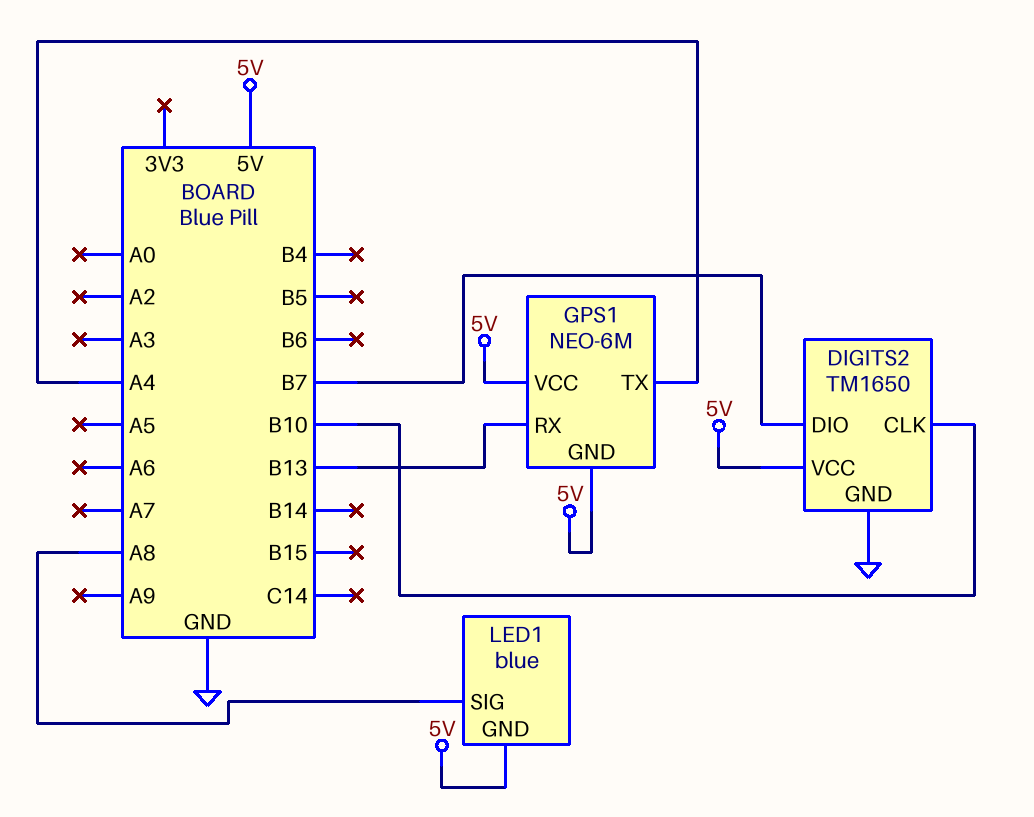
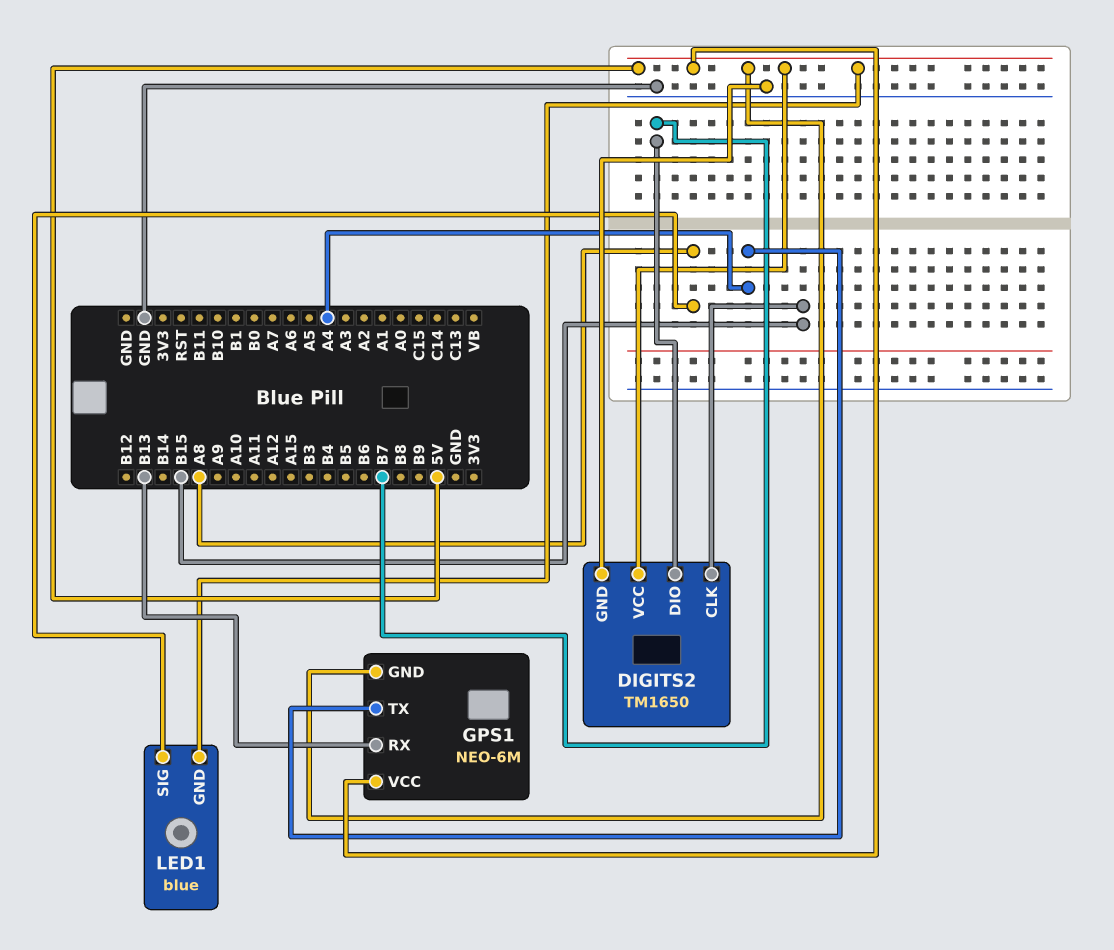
DIGITS2 pin CLK: B10 -> B15

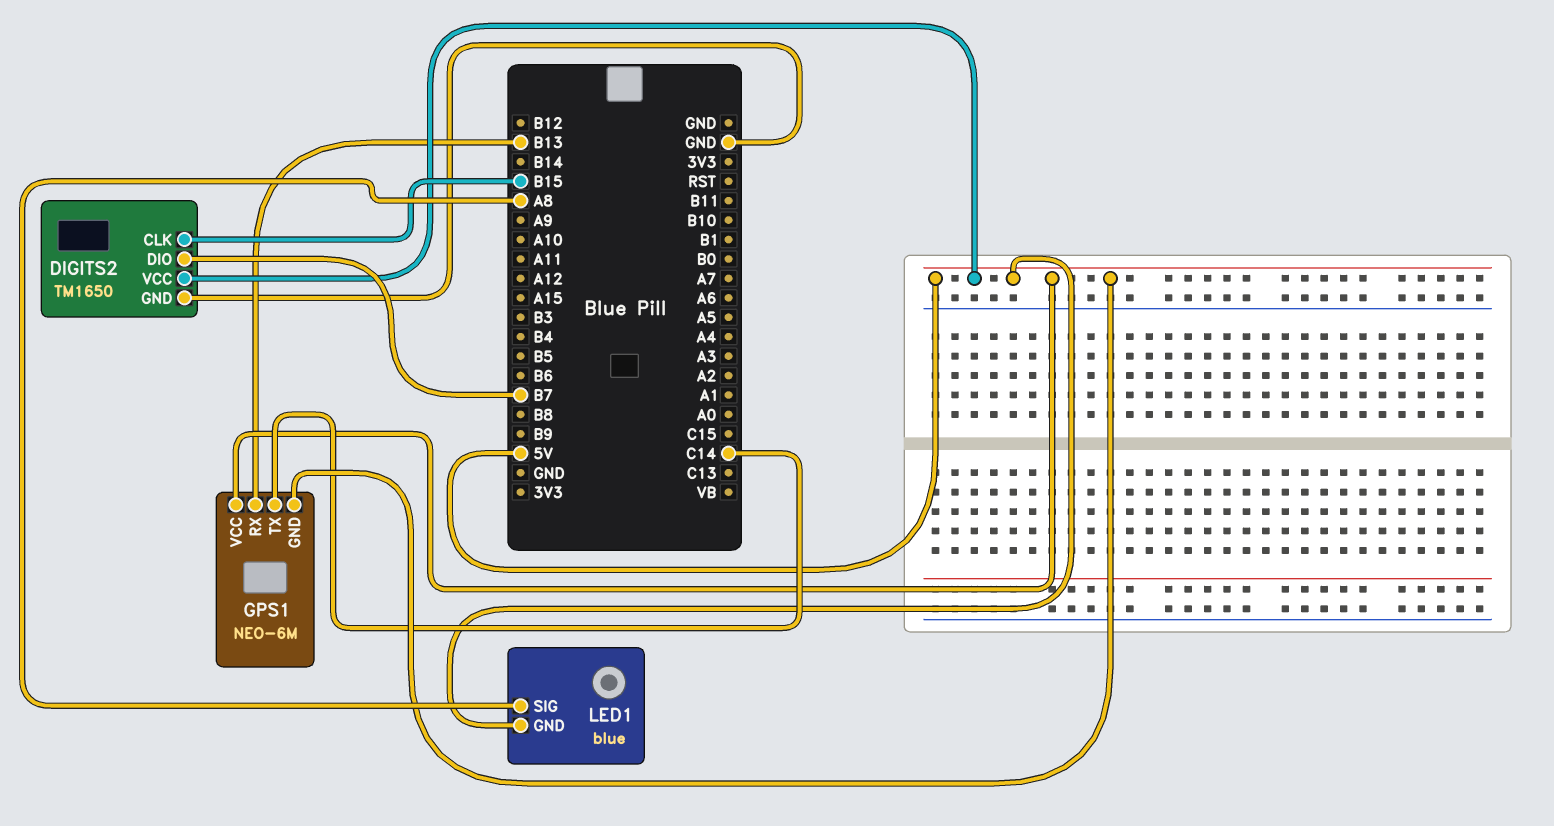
GPS1 pin TX: A4 -> C14

